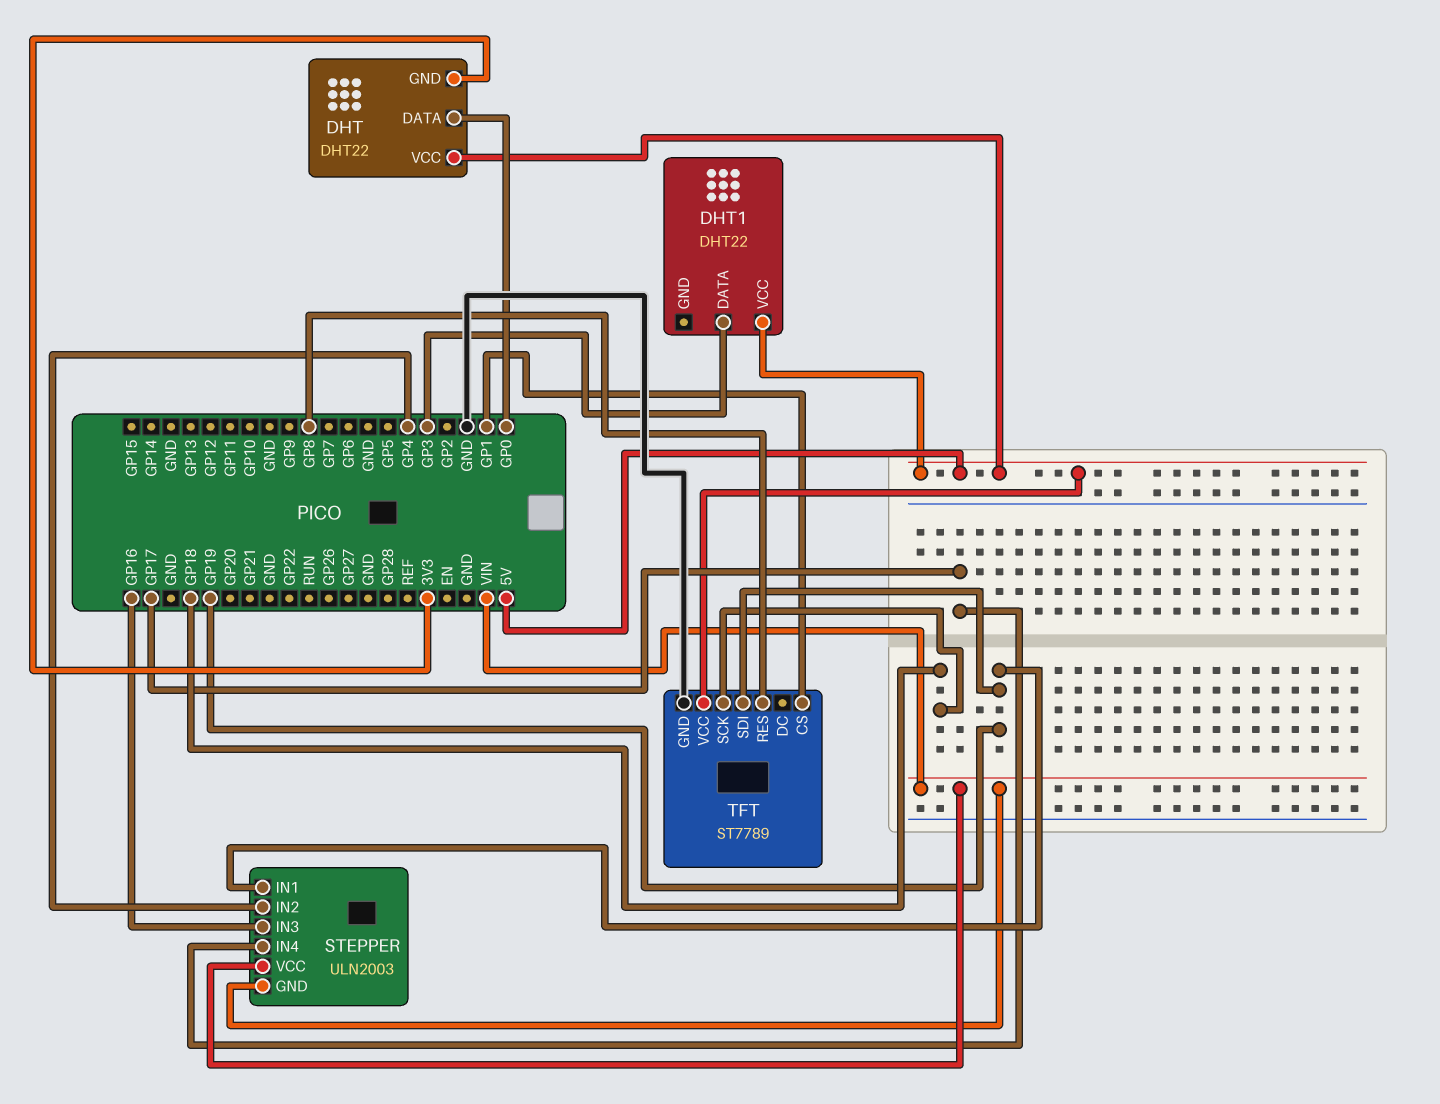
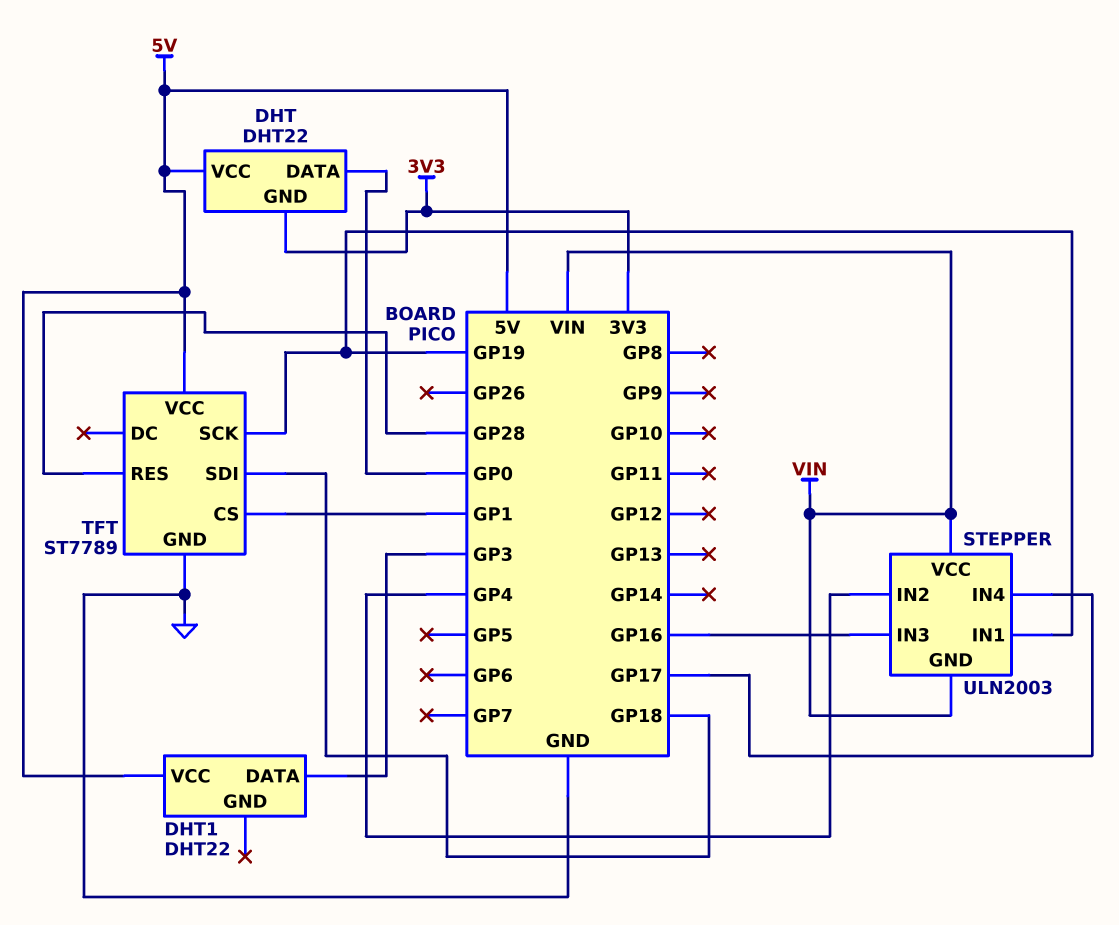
TFT pin RES: GP8 -> GP28
TFT pin SCK: GP18 -> GP19
TFT pin SDI: GP19 -> GP18

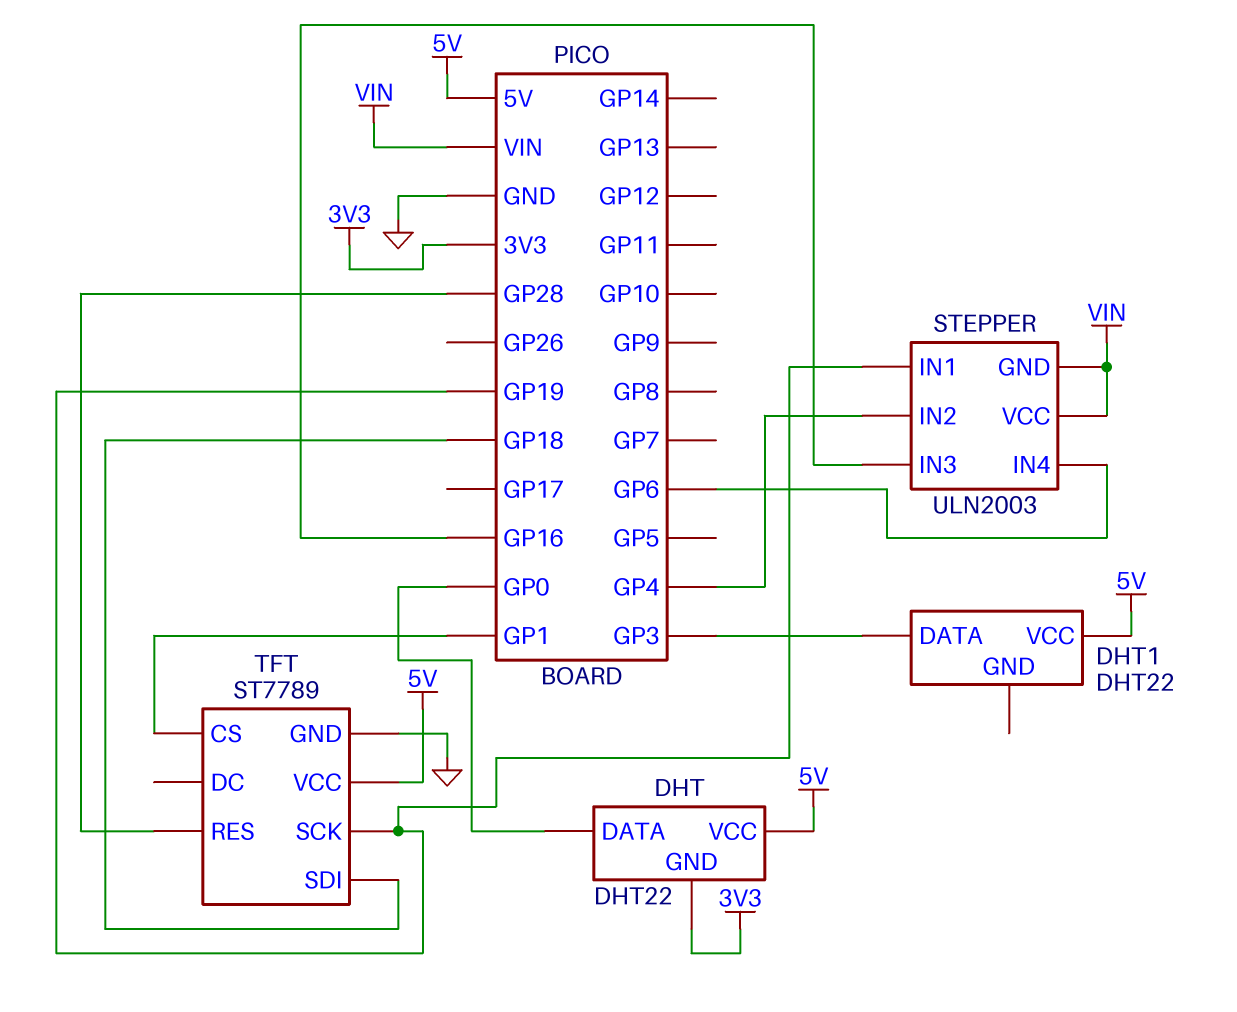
STEPPER pin IN4: GP17 -> GP6

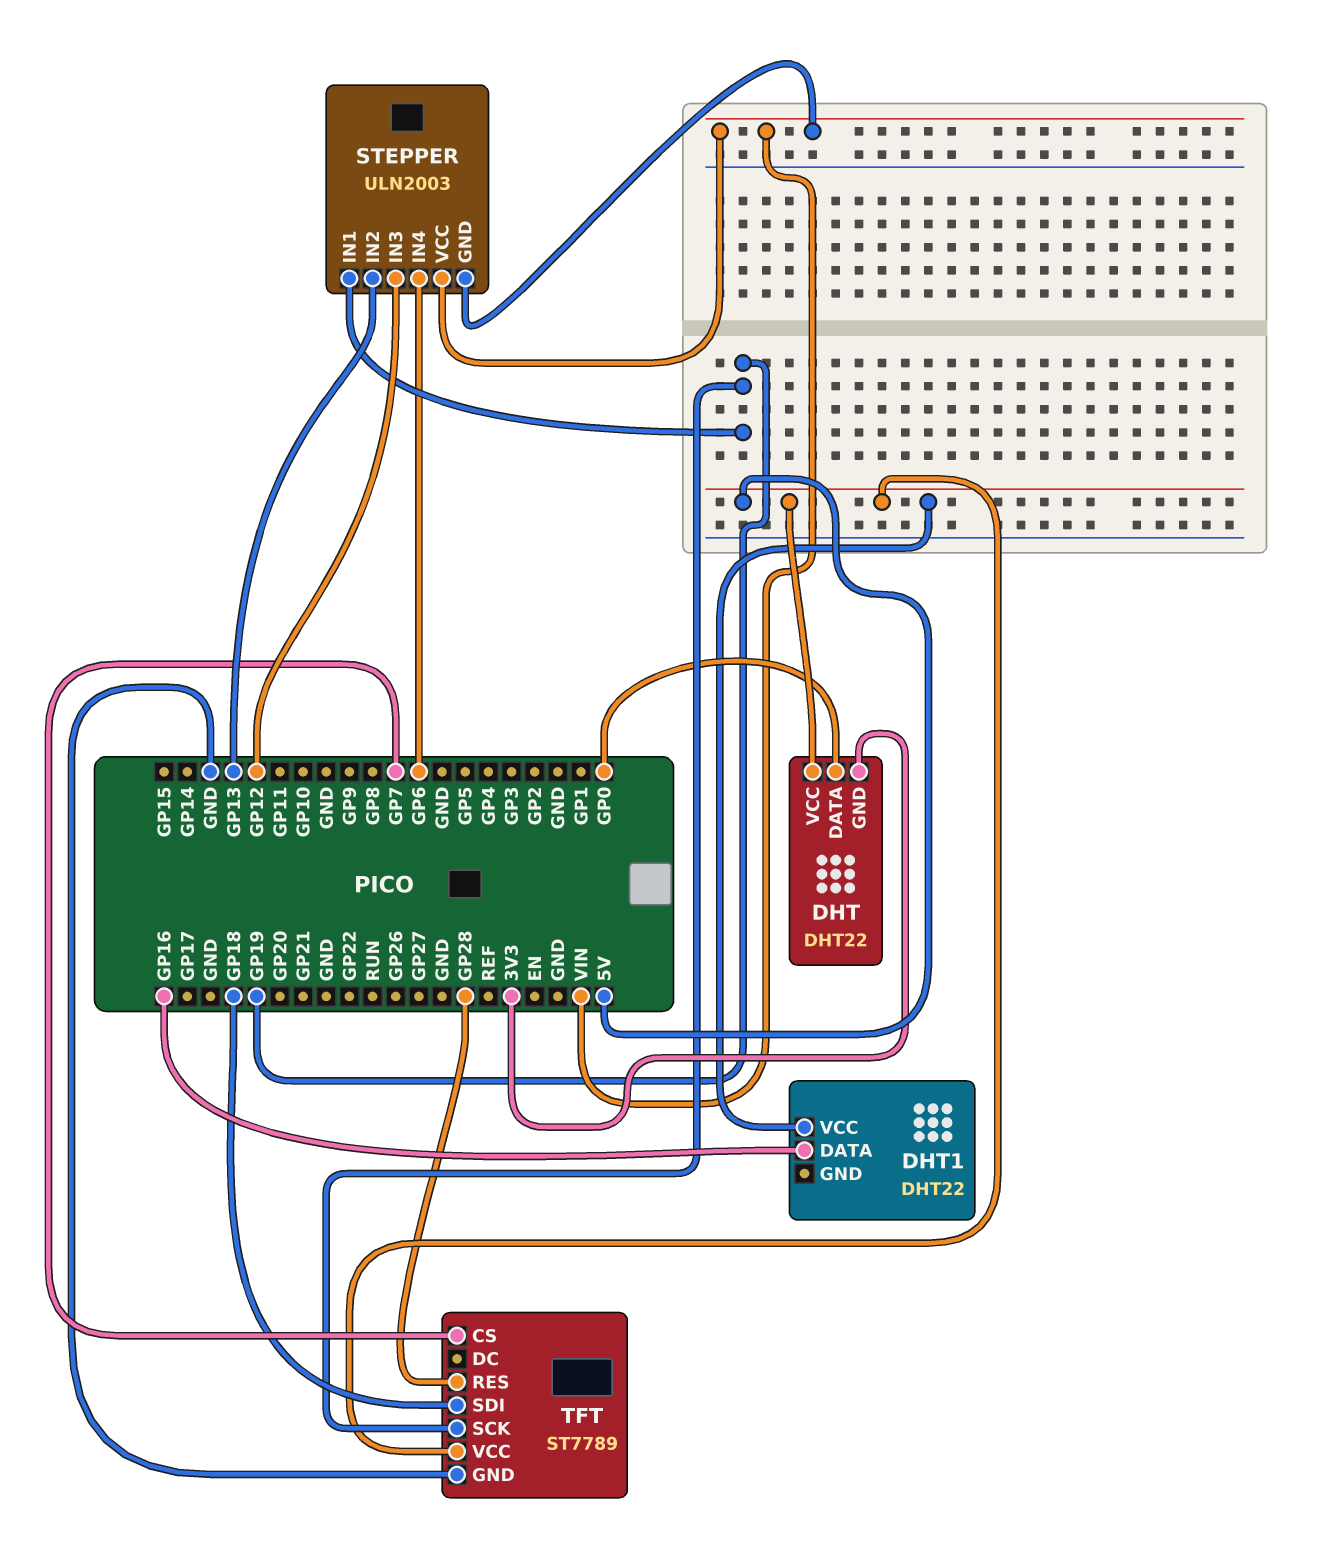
DHT1 pin DATA: GP3 -> GP16
STEPPER pin IN2: GP4 -> GP13
STEPPER pin IN3: GP16 -> GP12
TFT pin CS: GP1 -> GP7

